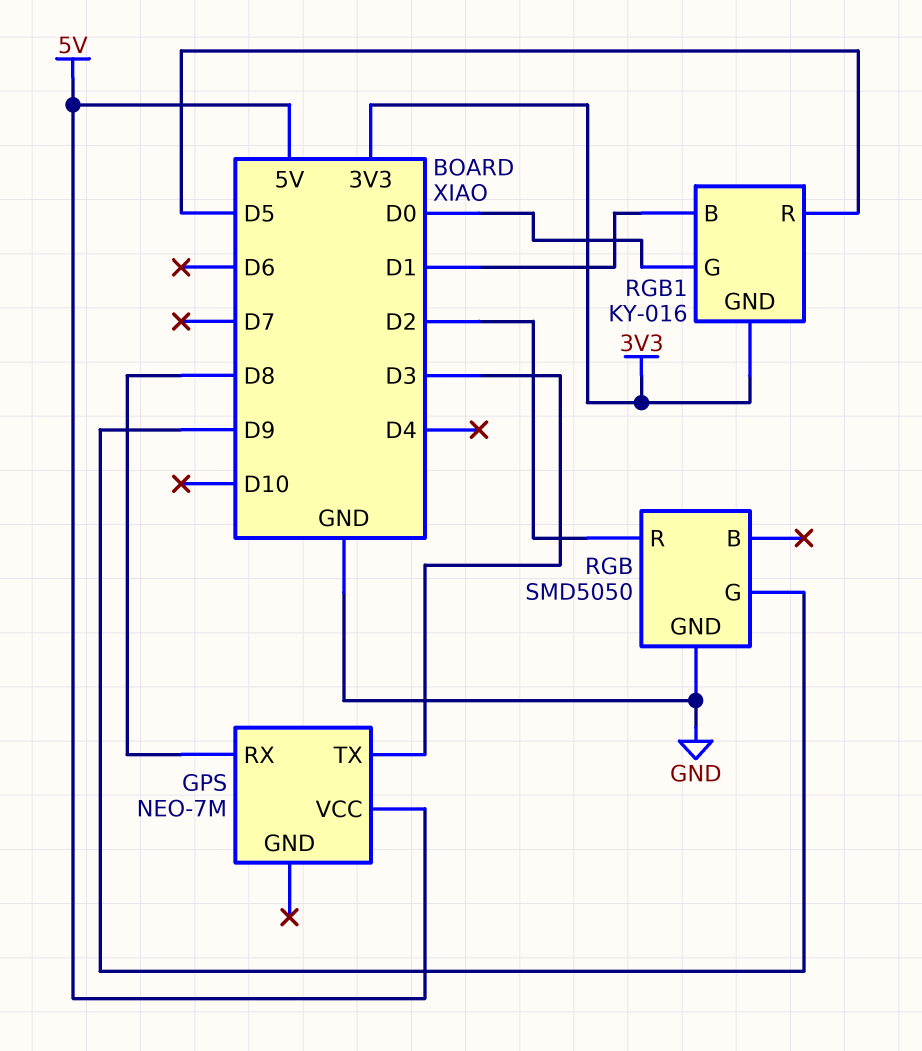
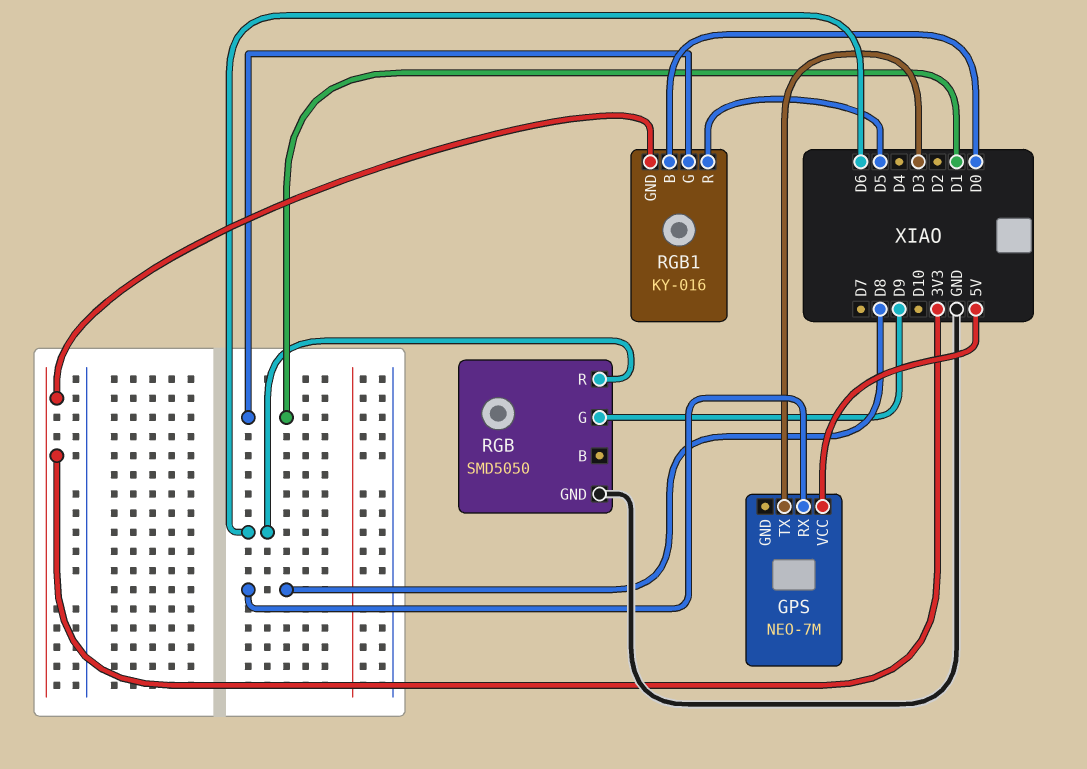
RGB pin R: D2 -> D6
RGB1 pin B: D1 -> D0
RGB1 pin G: D0 -> D1

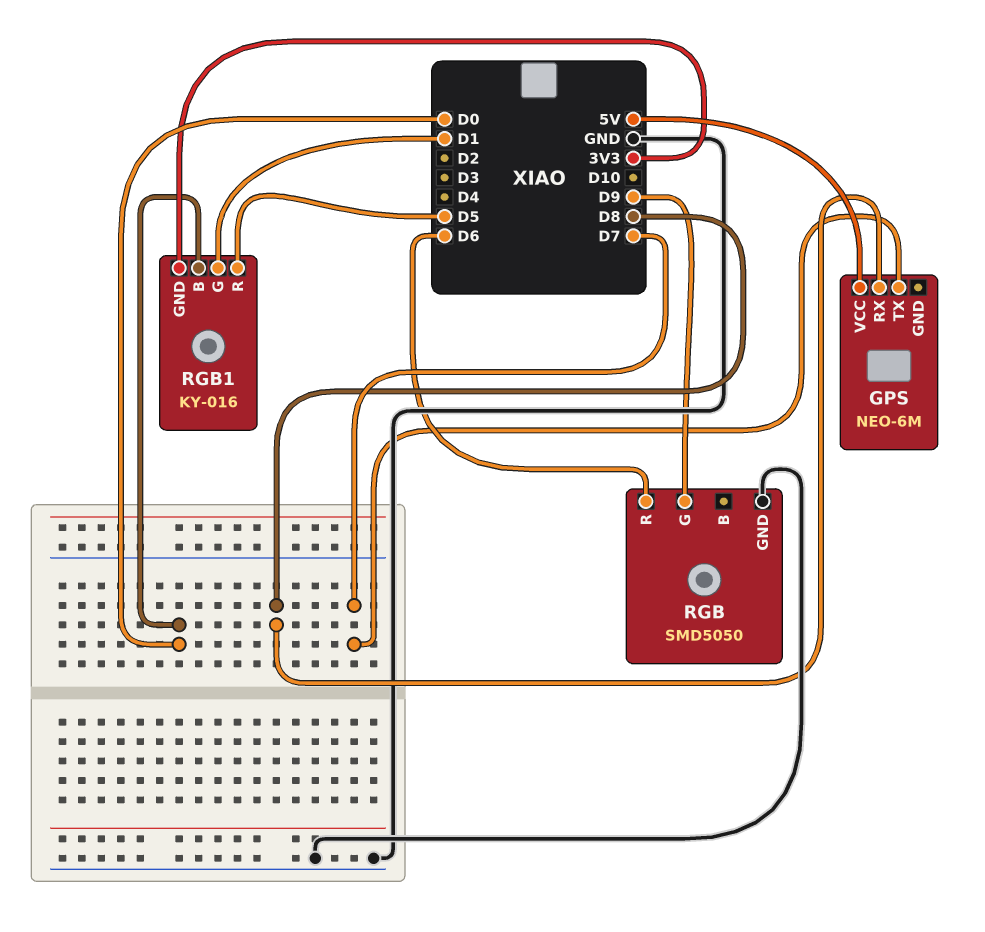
GPS: NEO-7M -> NEO-6M
GPS pin TX: D3 -> D7

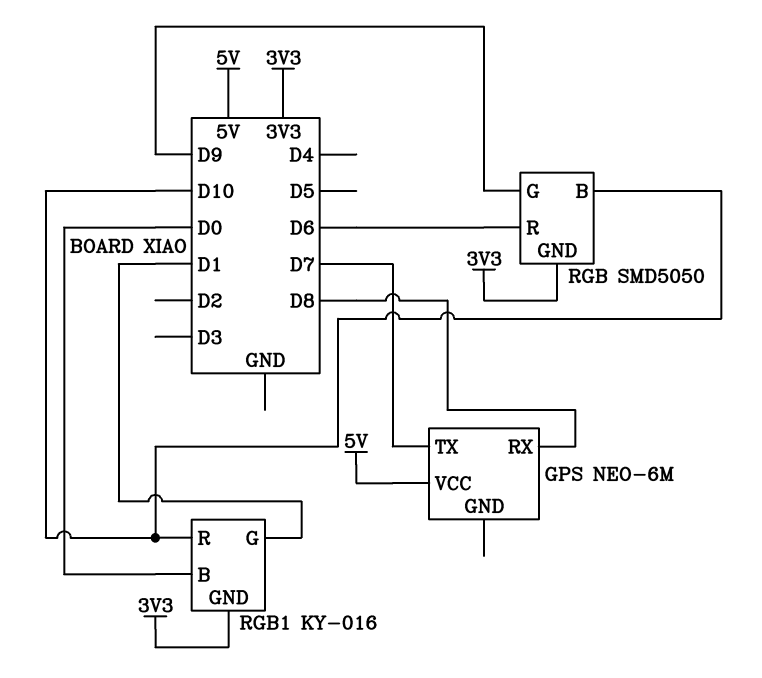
RGB pin B: none -> D10
RGB pin GND: GND -> 3V3
RGB1 pin R: D5 -> D10

